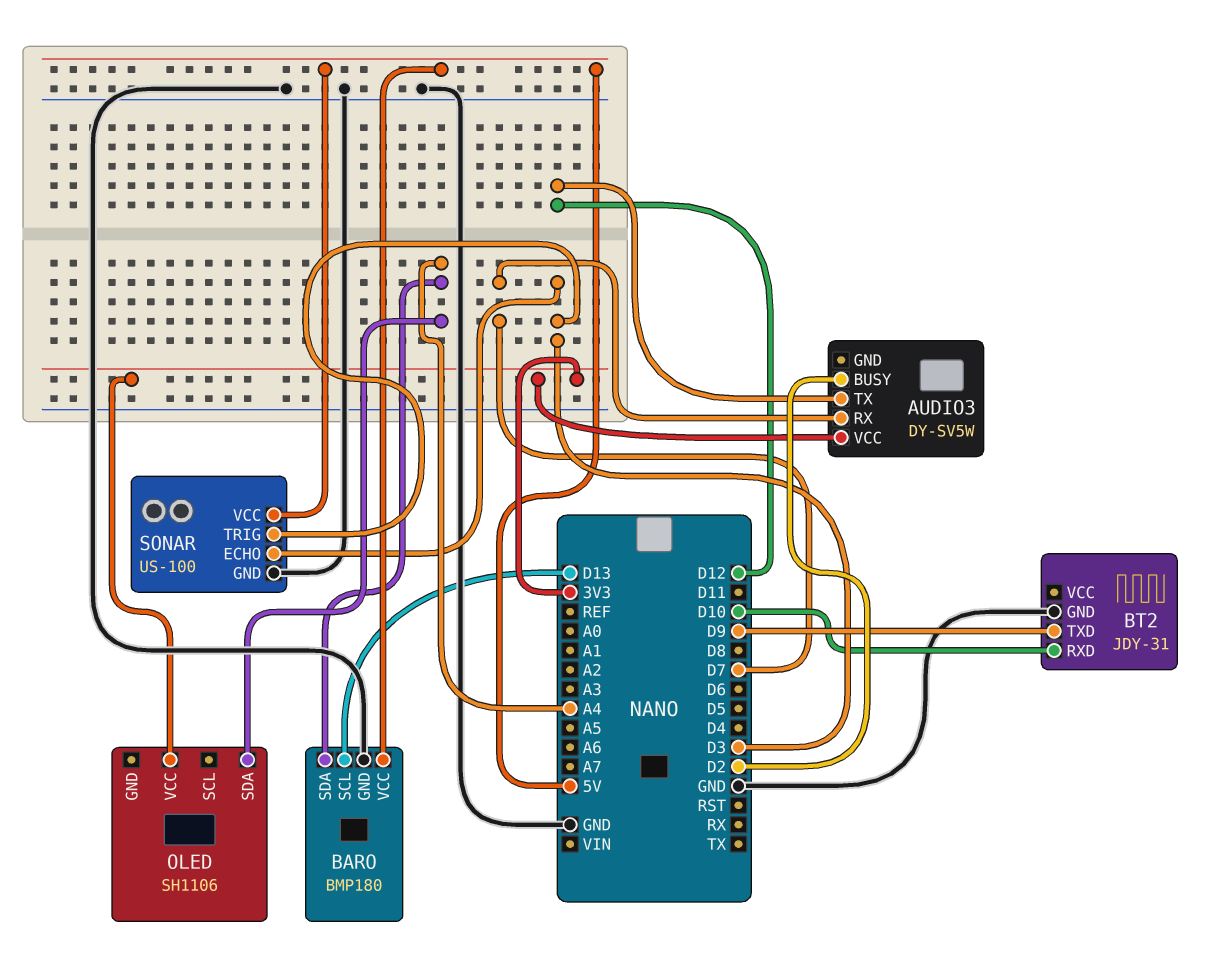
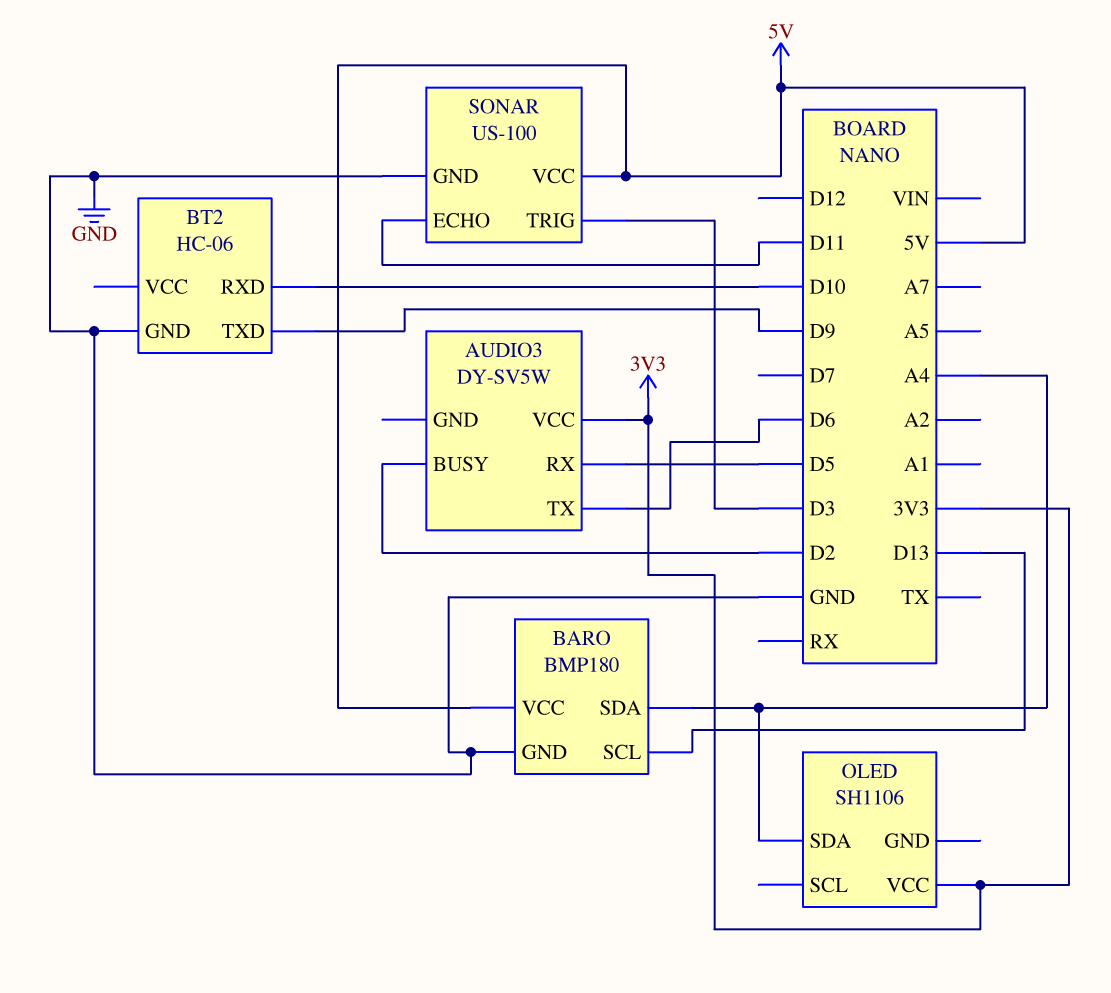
AUDIO3 pin RX: D7 -> D5
AUDIO3 pin TX: D12 -> D6
BT2: JDY-31 -> HC-06
SONAR pin ECHO: D3 -> D11

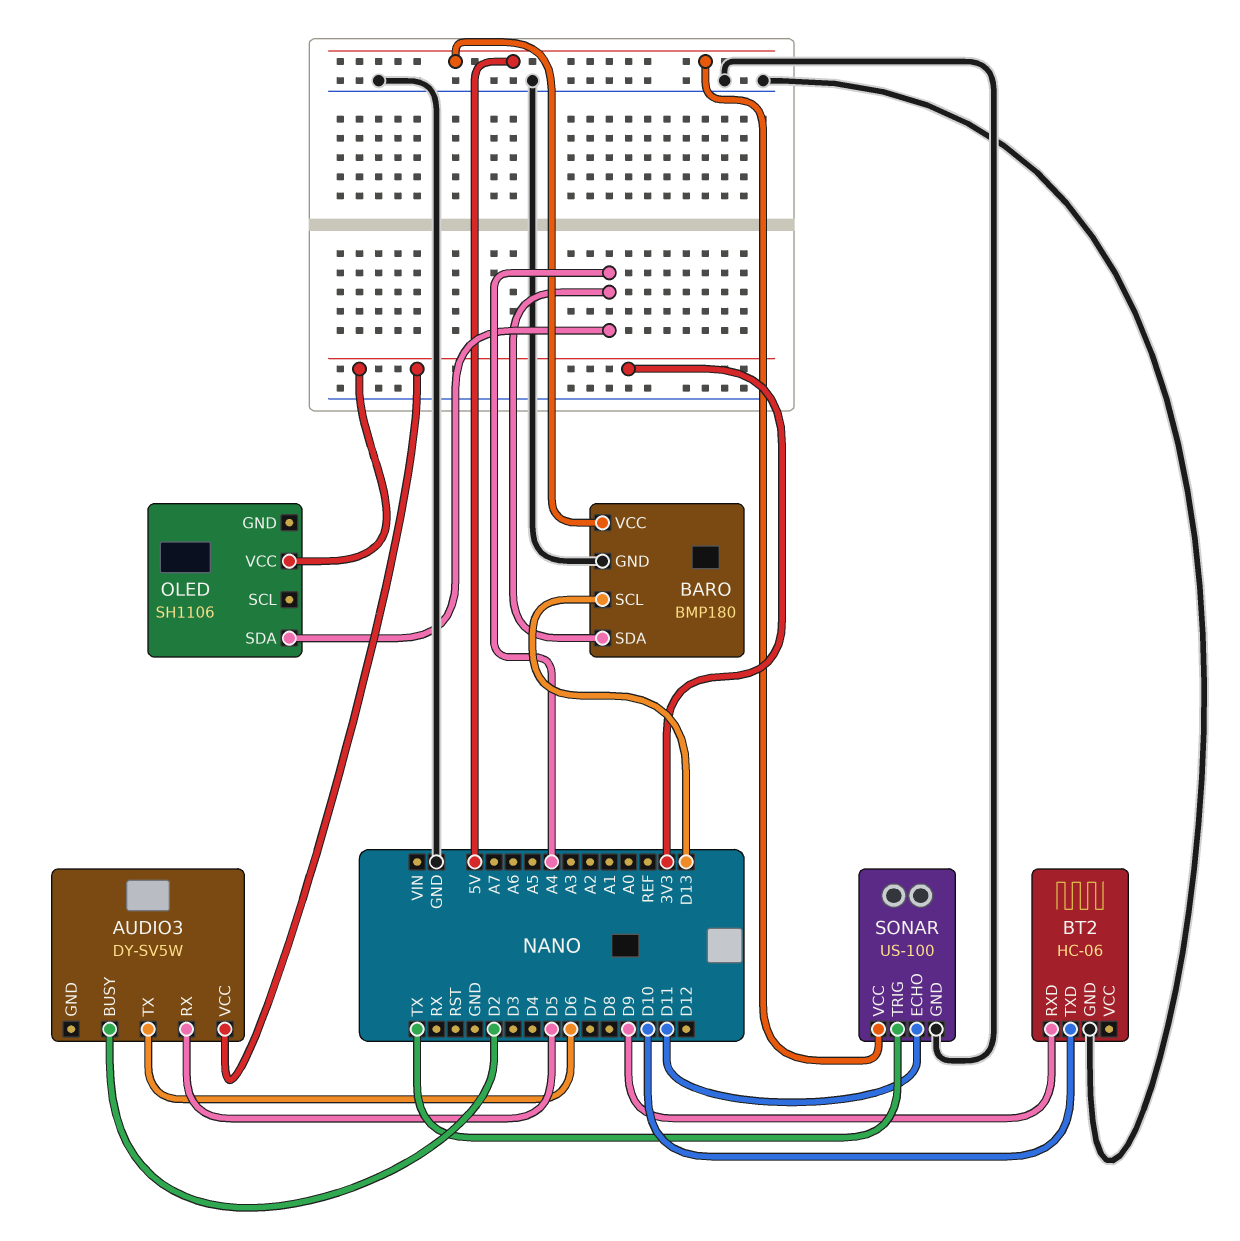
BT2 pin RXD: D10 -> D9
BT2 pin TXD: D9 -> D10
SONAR pin TRIG: D3 -> TX

